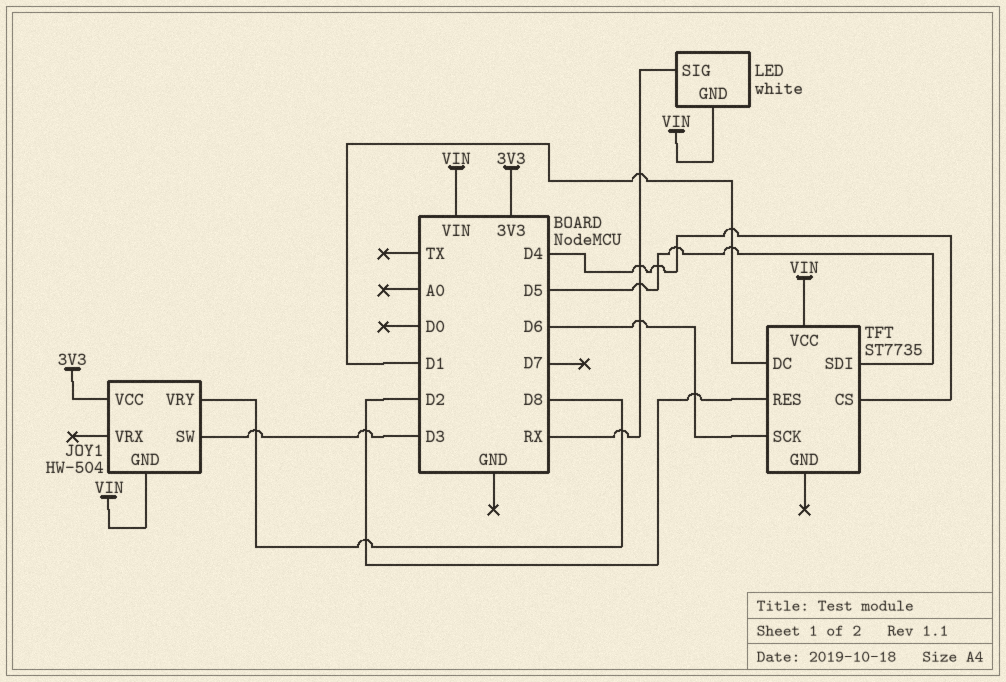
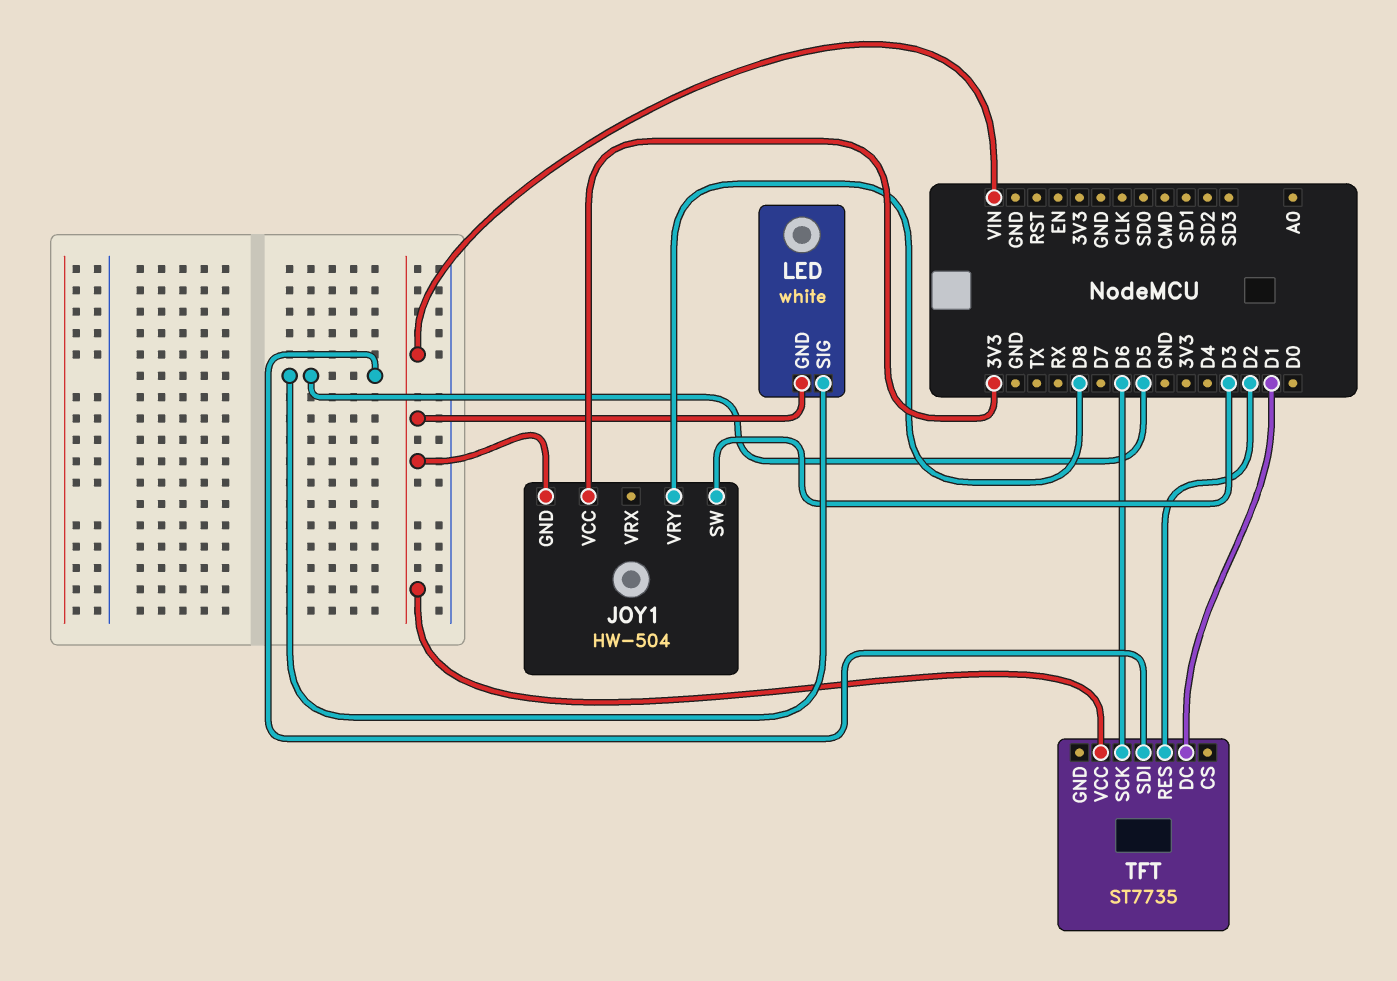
LED pin SIG: RX -> D5
TFT pin CS: D4 -> none

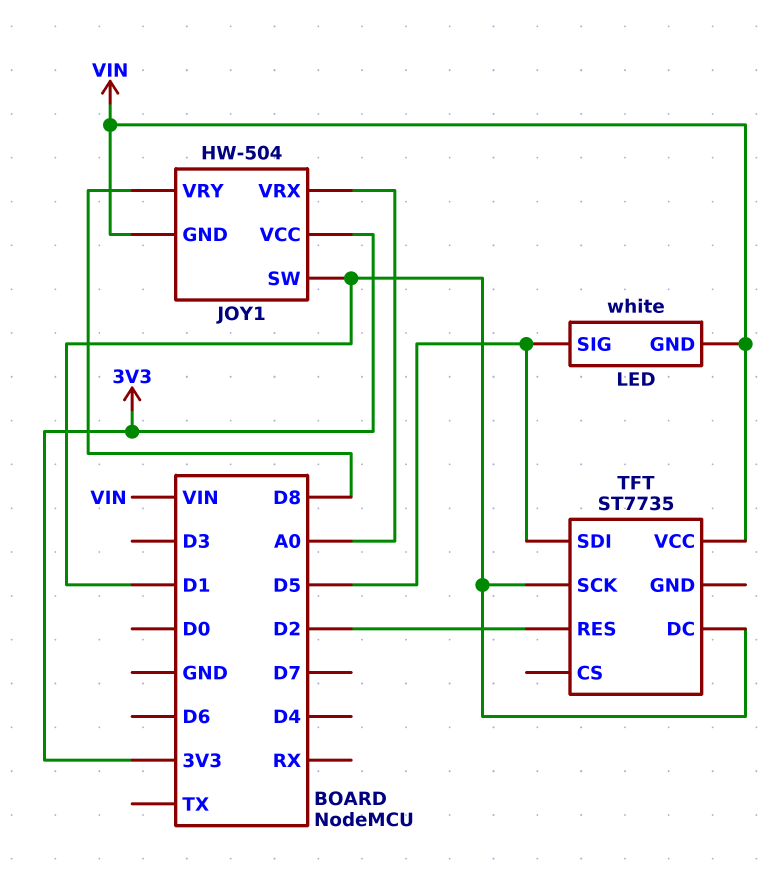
JOY1 pin SW: D3 -> D1
JOY1 pin VRX: none -> A0
TFT pin SCK: D6 -> D1

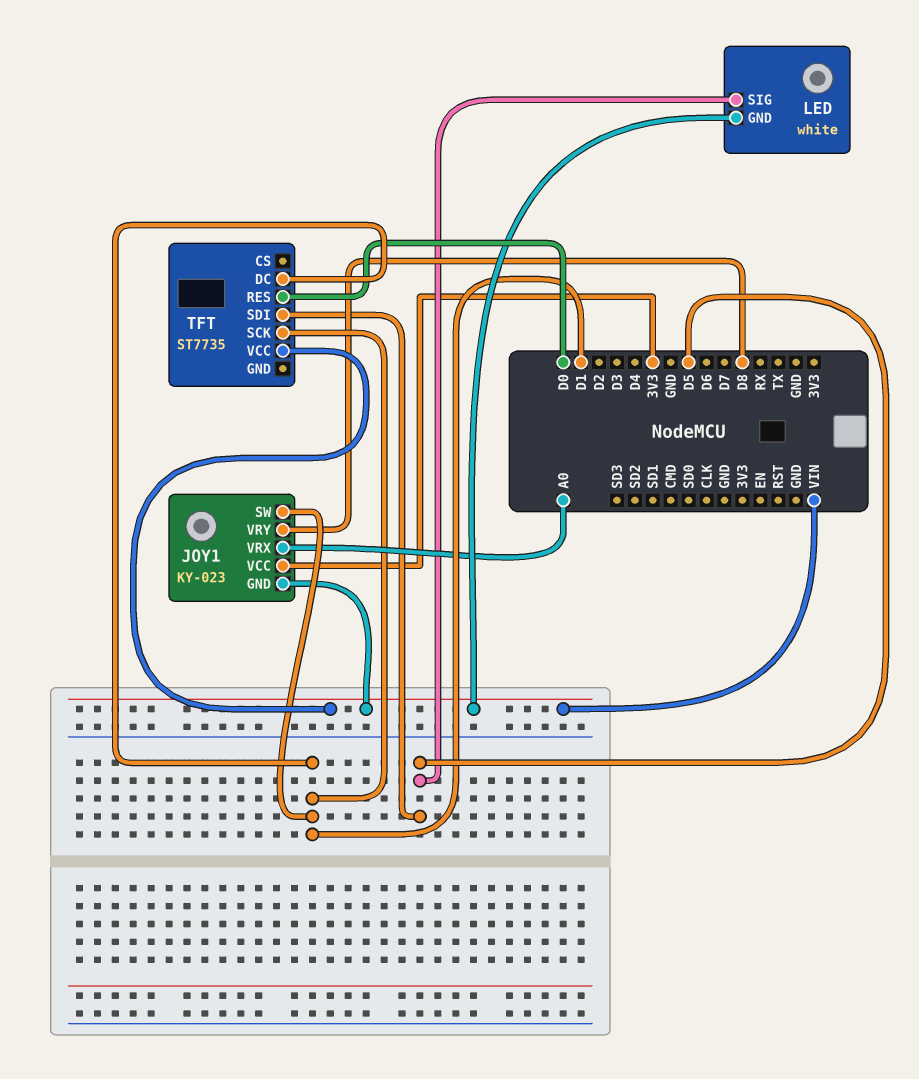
JOY1: HW-504 -> KY-023
TFT pin RES: D2 -> D0

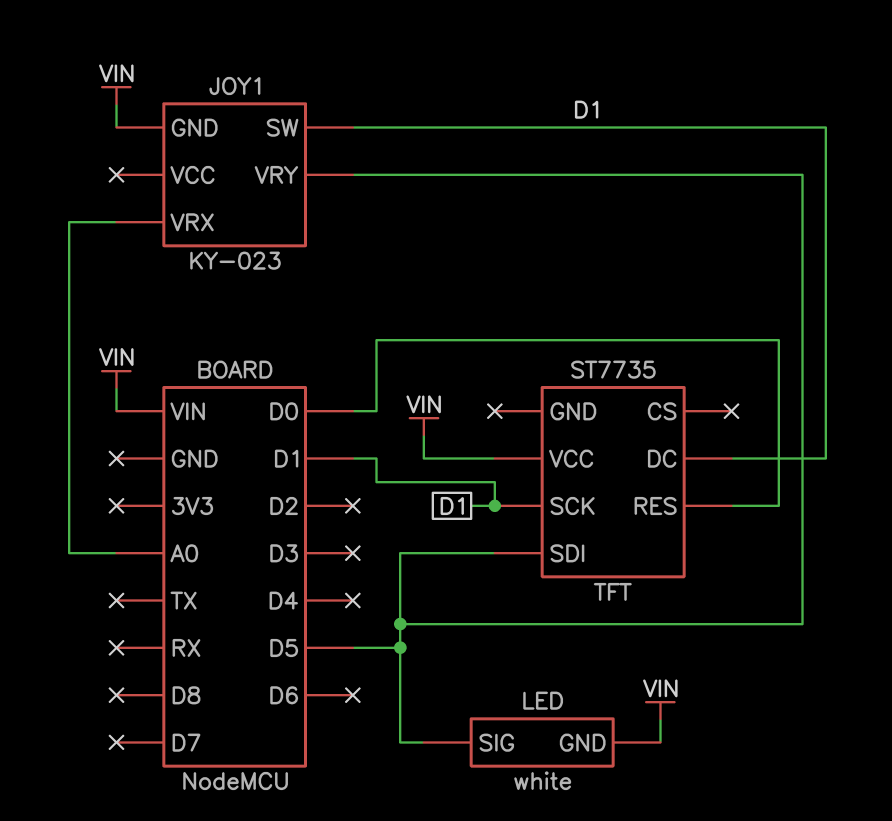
JOY1 pin VCC: 3V3 -> none
JOY1 pin VRY: D8 -> D5

